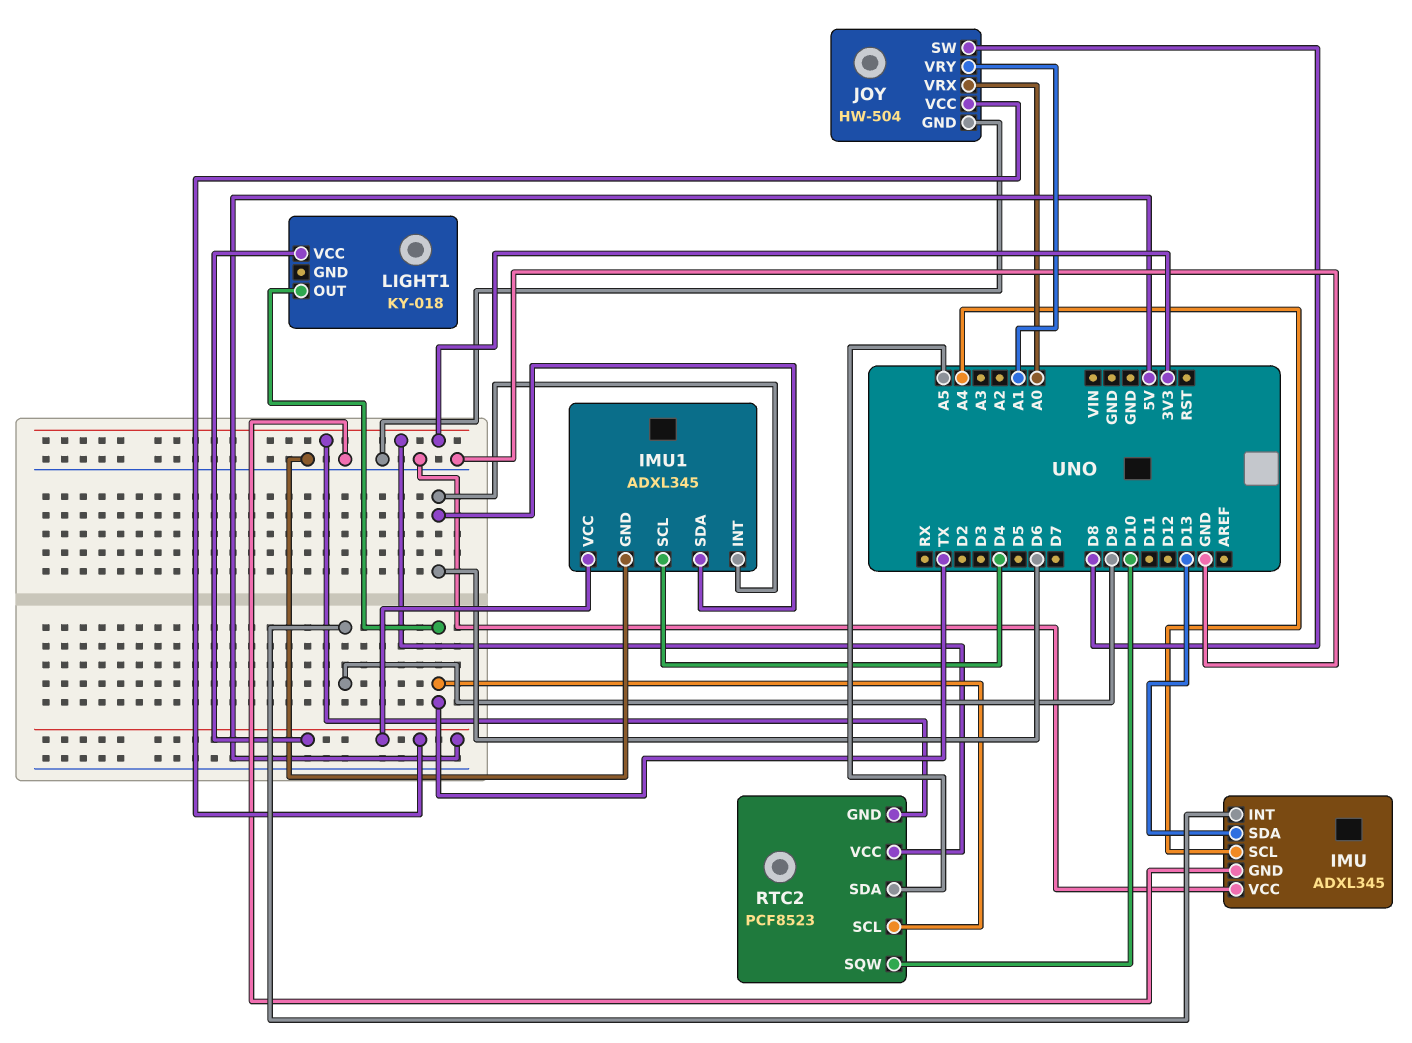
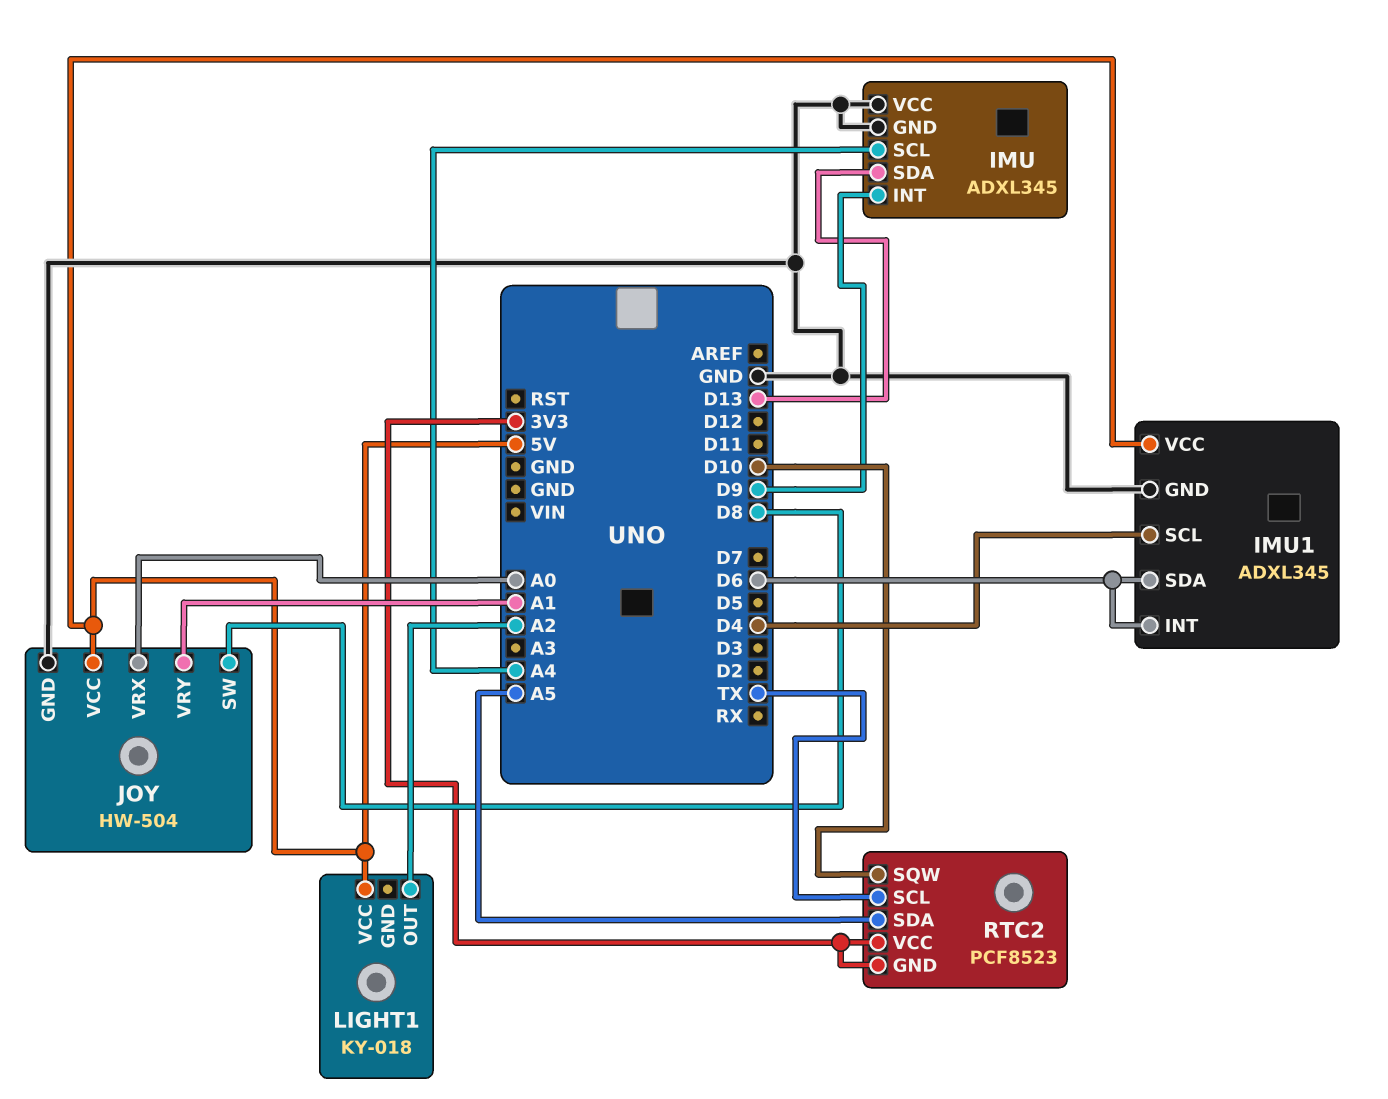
LIGHT1 pin OUT: TX -> A2

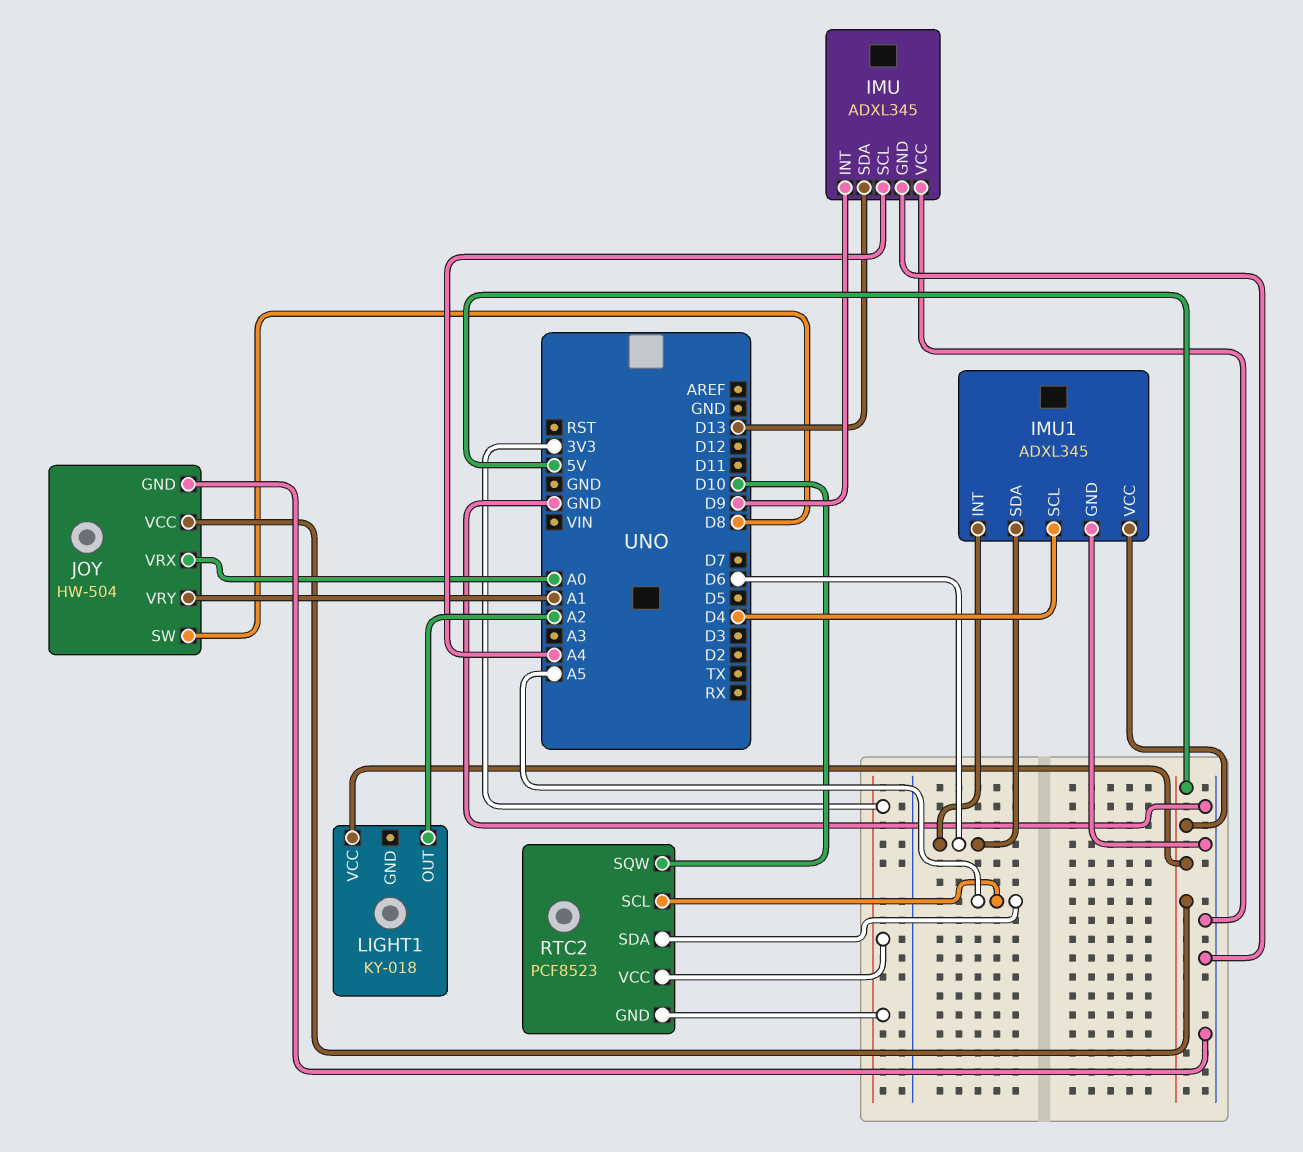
RTC2 pin SCL: TX -> A5

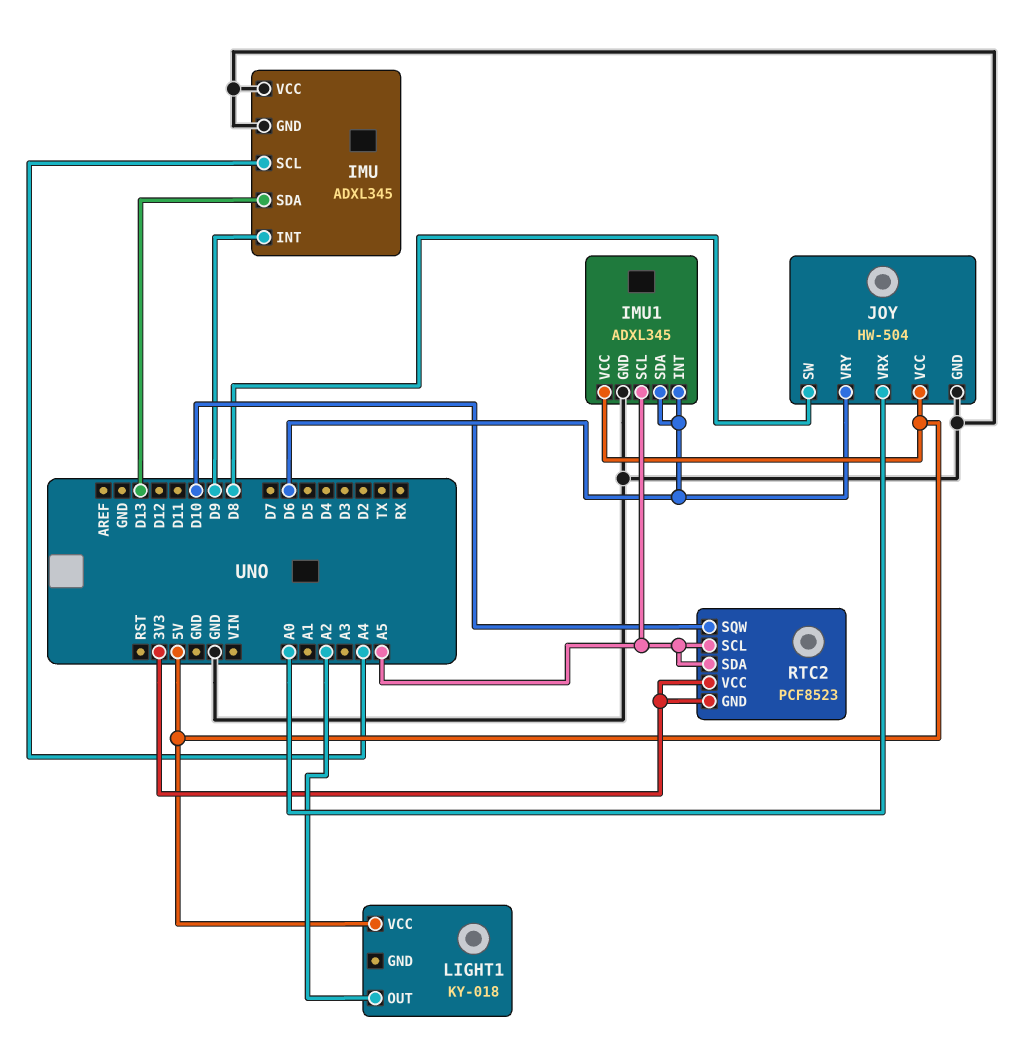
IMU1 pin SCL: D4 -> A5
JOY pin VRY: A1 -> D6

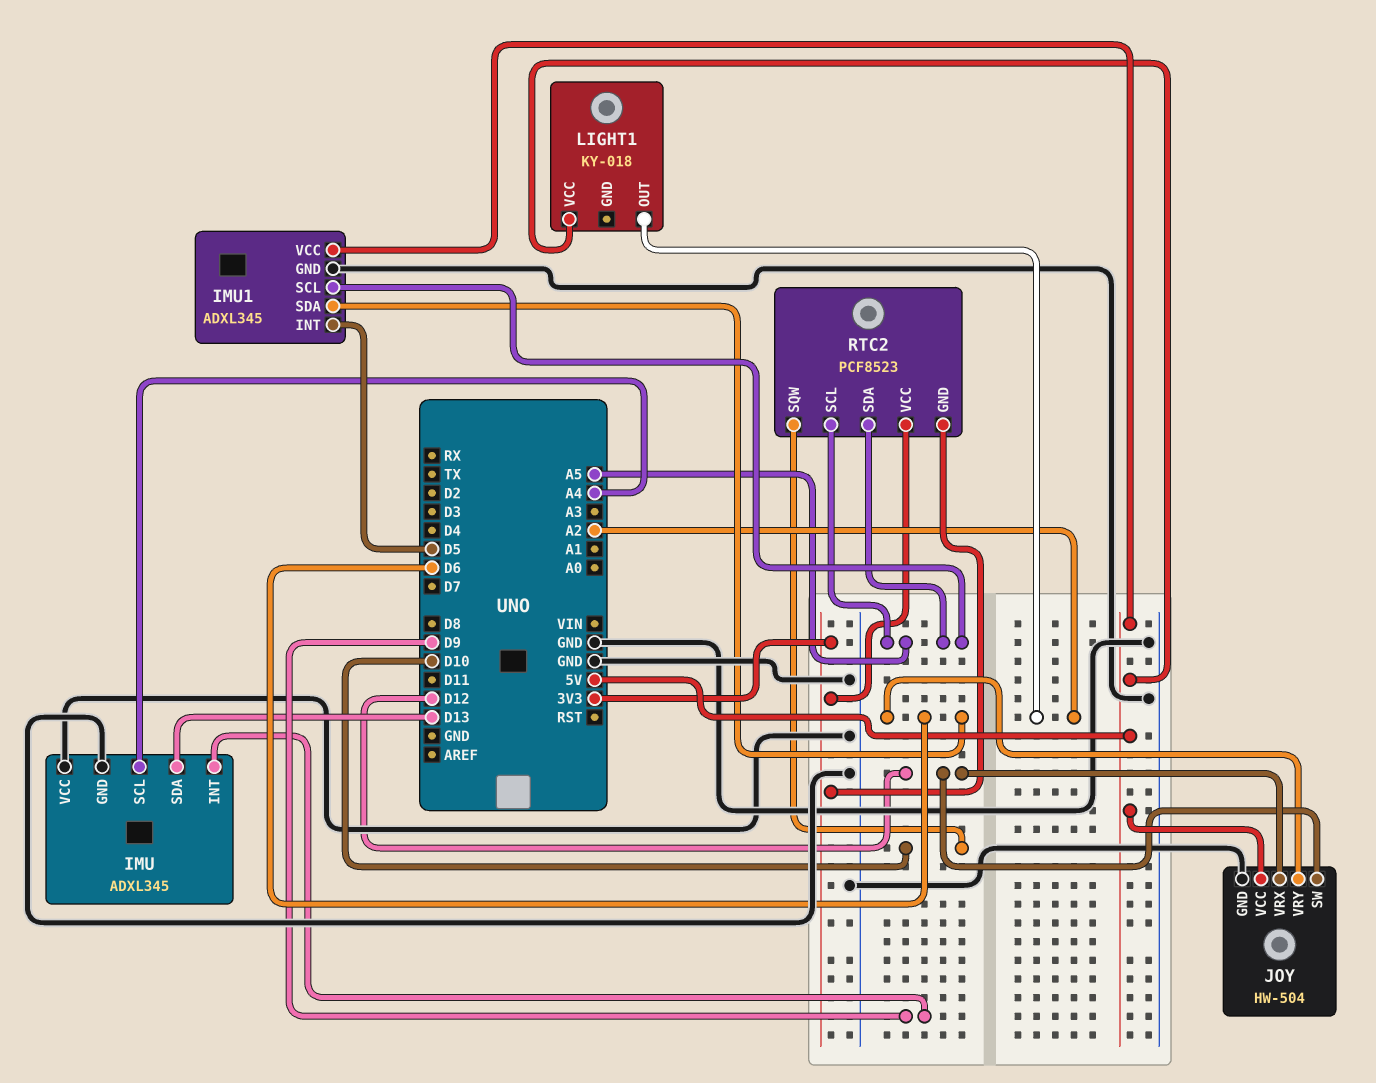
IMU1 pin INT: D6 -> D5
JOY pin SW: D8 -> D12
JOY pin VRX: A0 -> D12

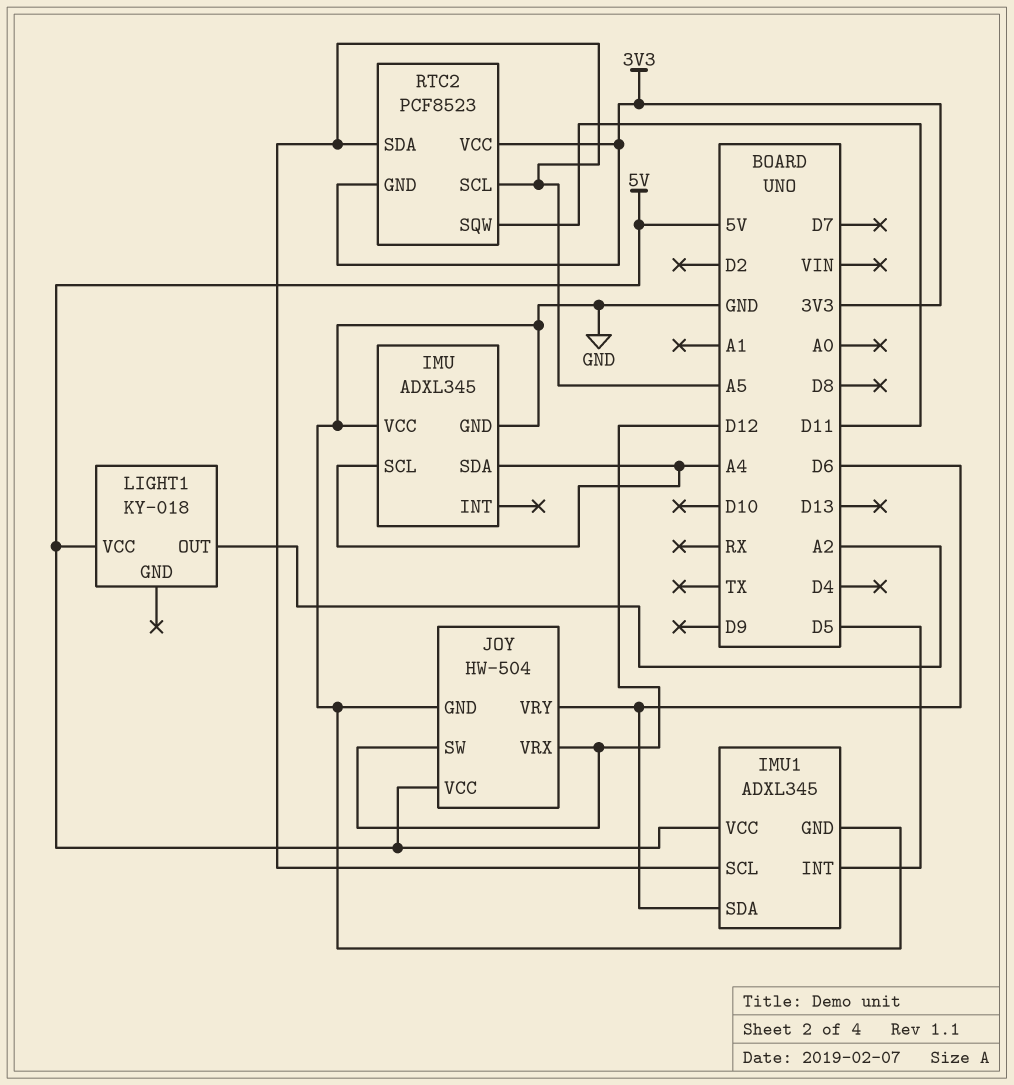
IMU pin INT: D9 -> none
IMU pin SDA: D13 -> A4
RTC2 pin SQW: D10 -> D11

